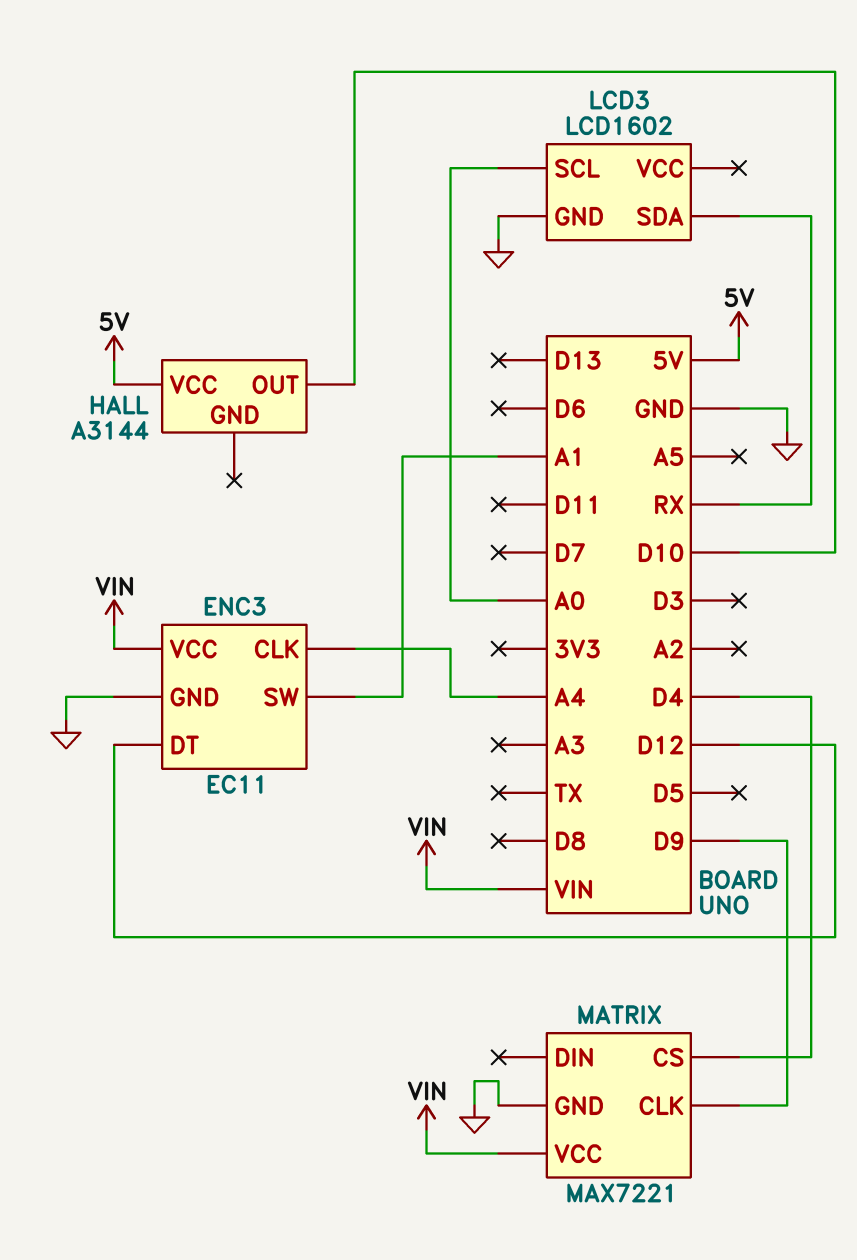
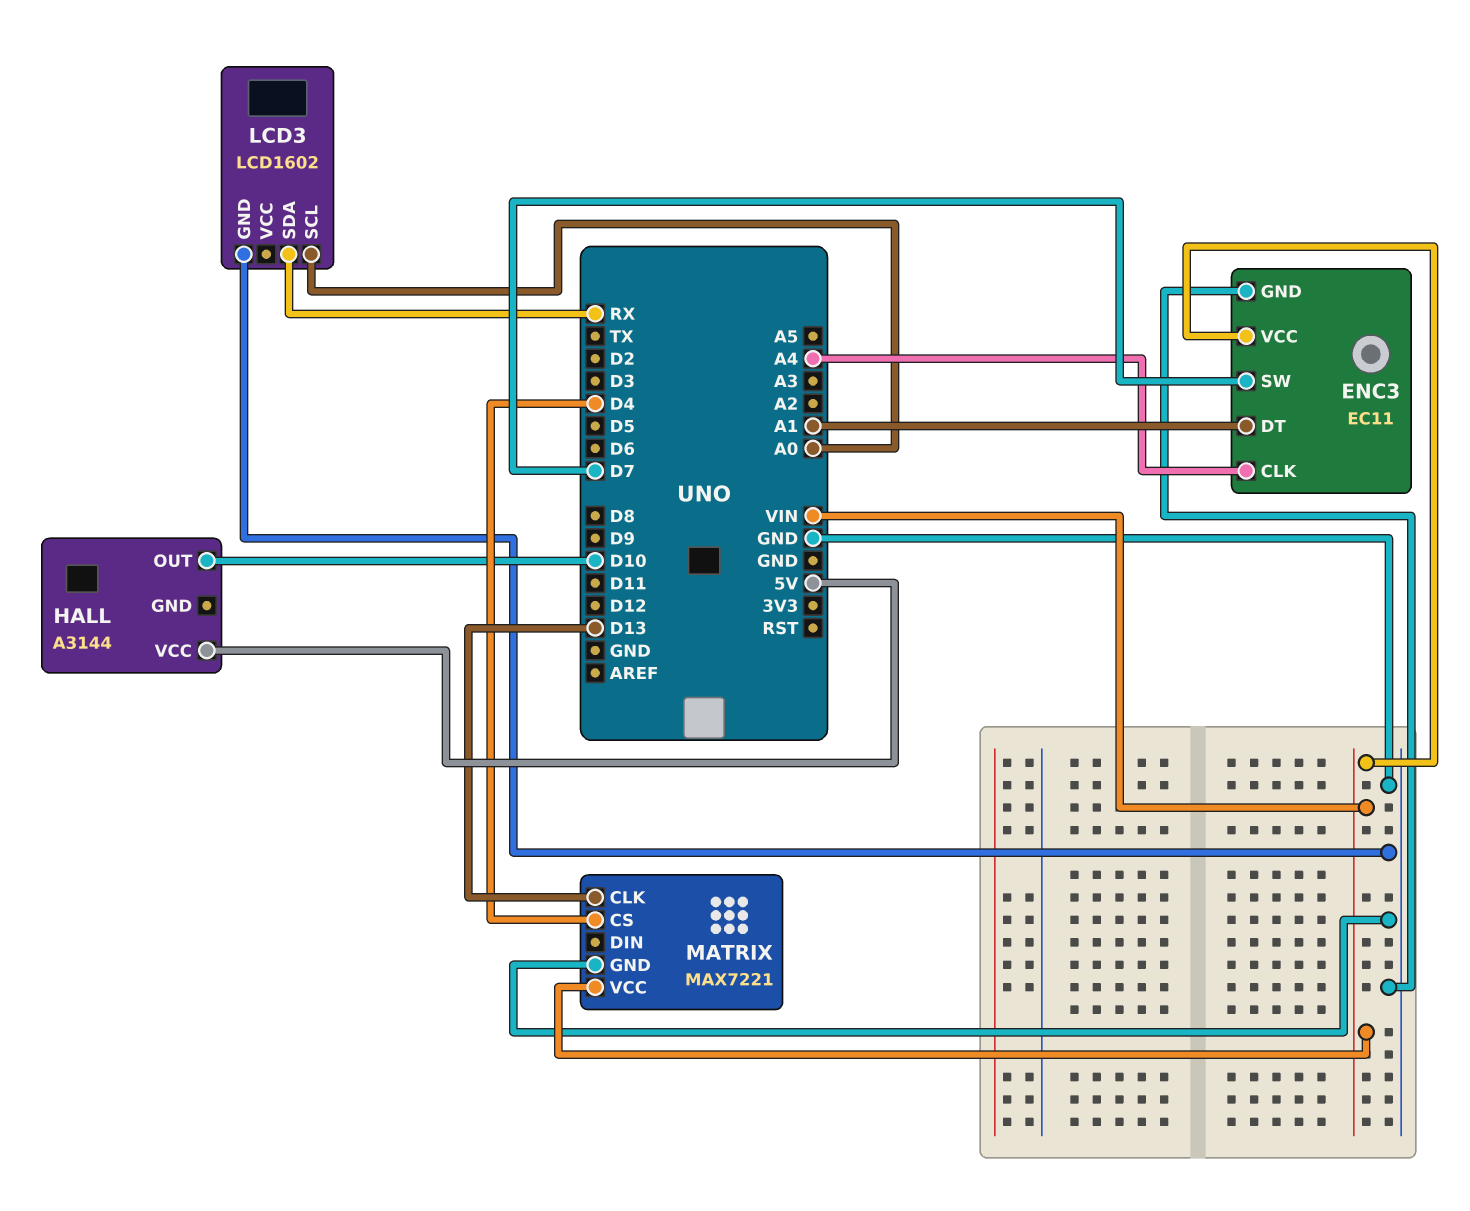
ENC3 pin DT: D12 -> A1
ENC3 pin SW: A1 -> D7
MATRIX pin CLK: D9 -> D13

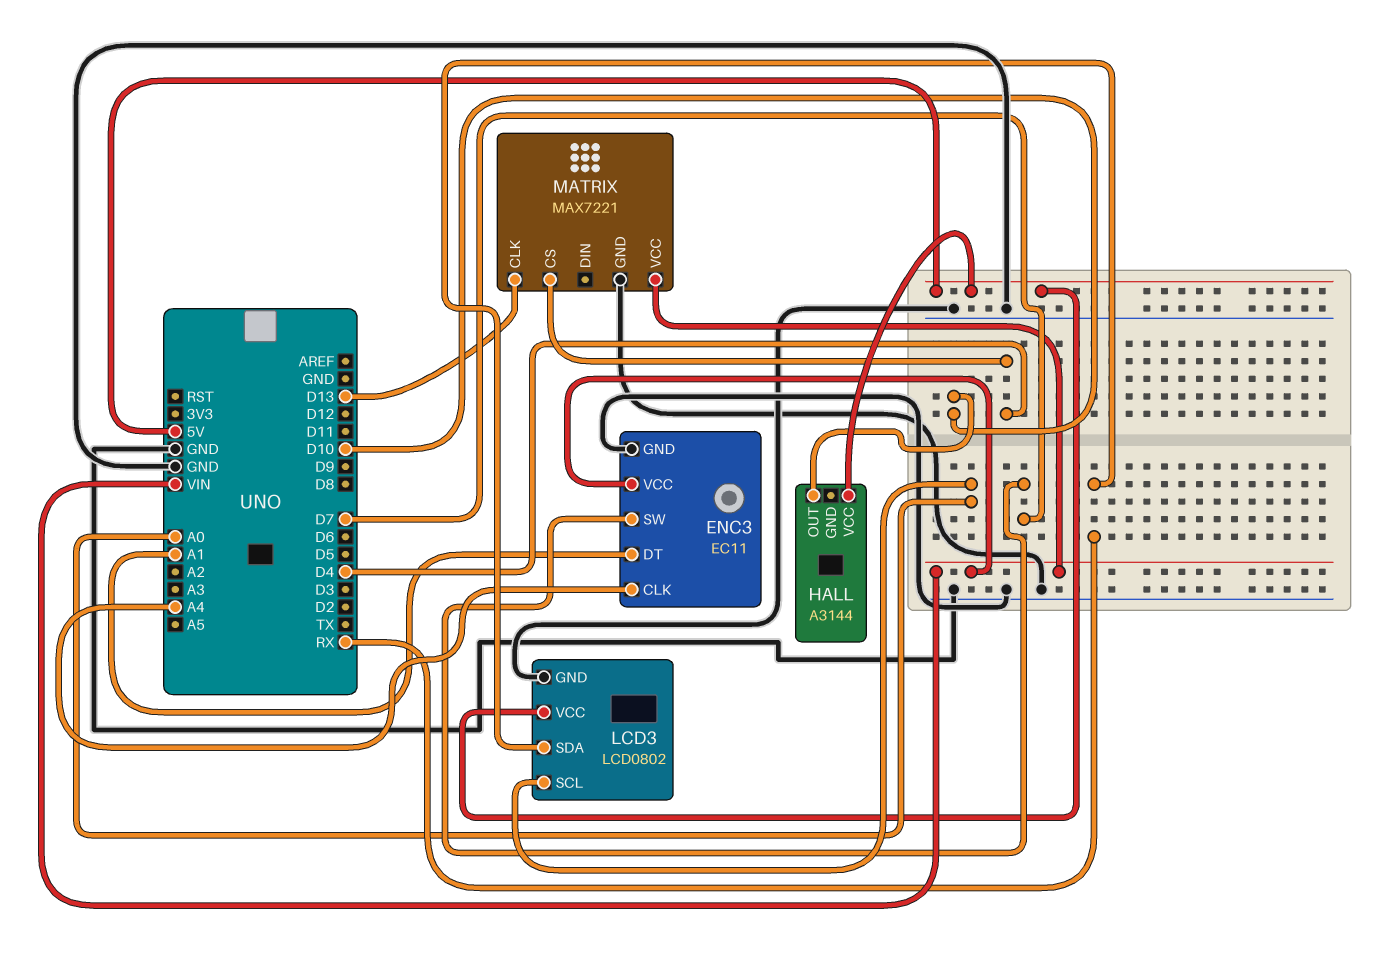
LCD3: LCD1602 -> LCD0802
LCD3 pin VCC: none -> 5V

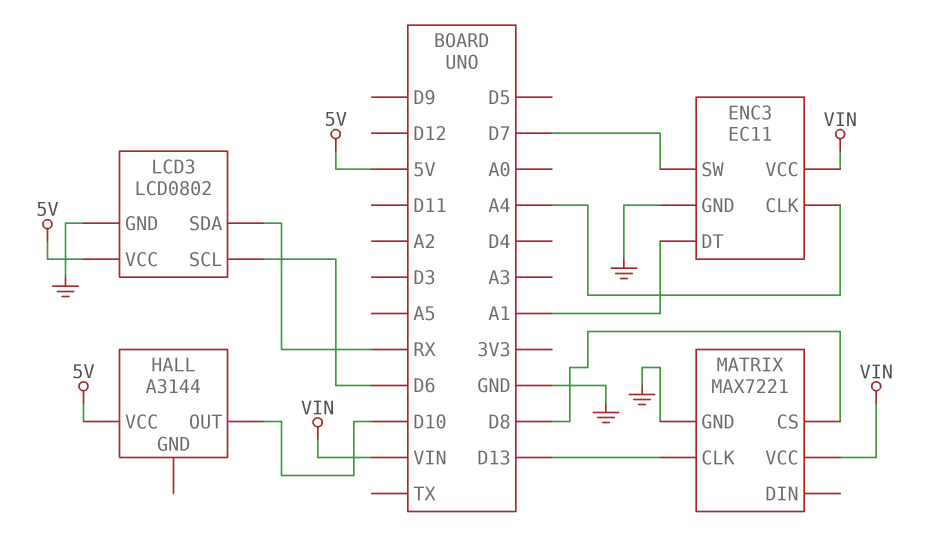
LCD3 pin SCL: A0 -> D6
MATRIX pin CS: D4 -> D8

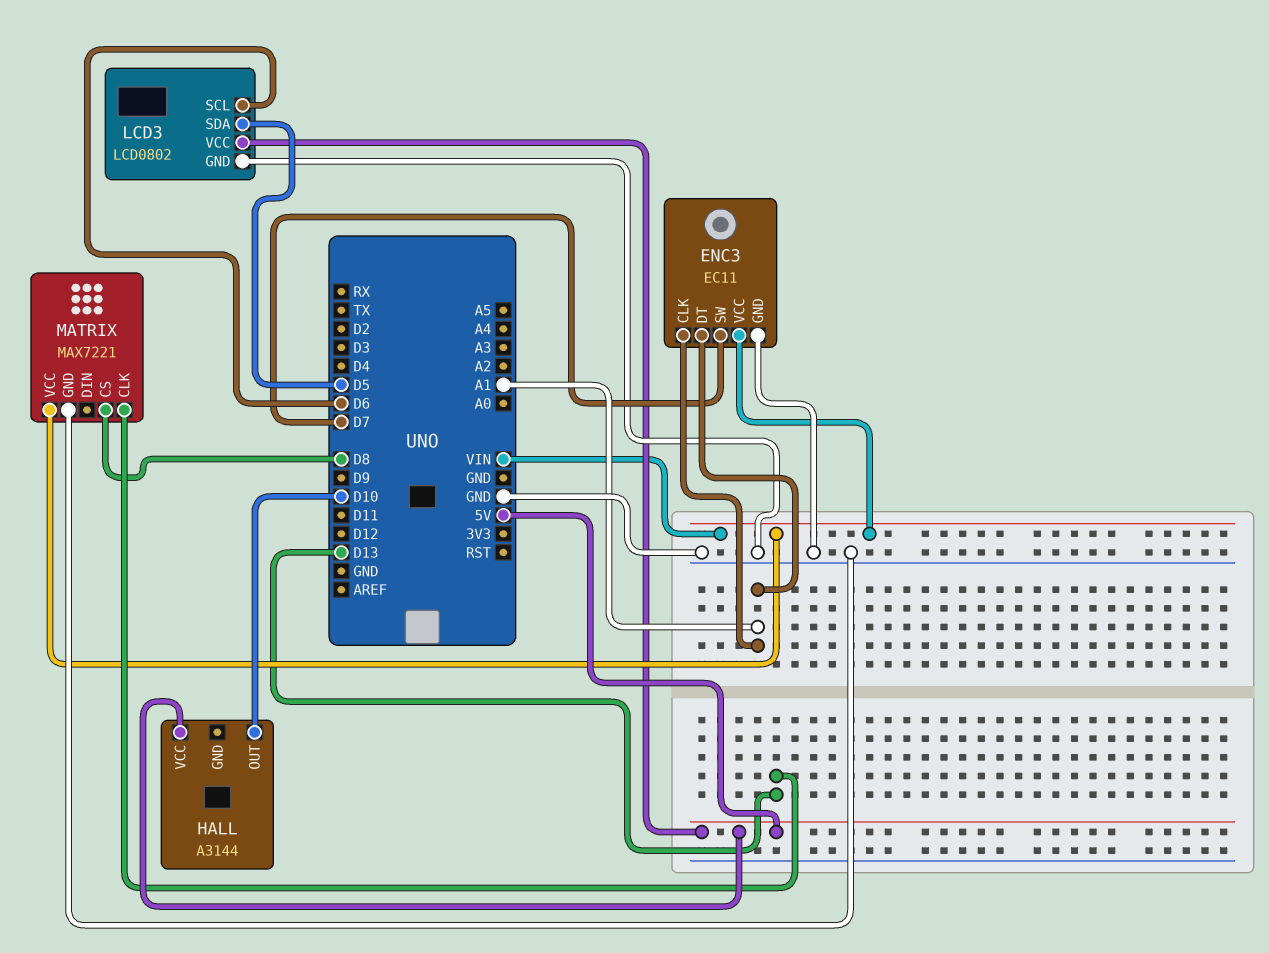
ENC3 pin CLK: A4 -> A1
LCD3 pin SDA: RX -> D5

